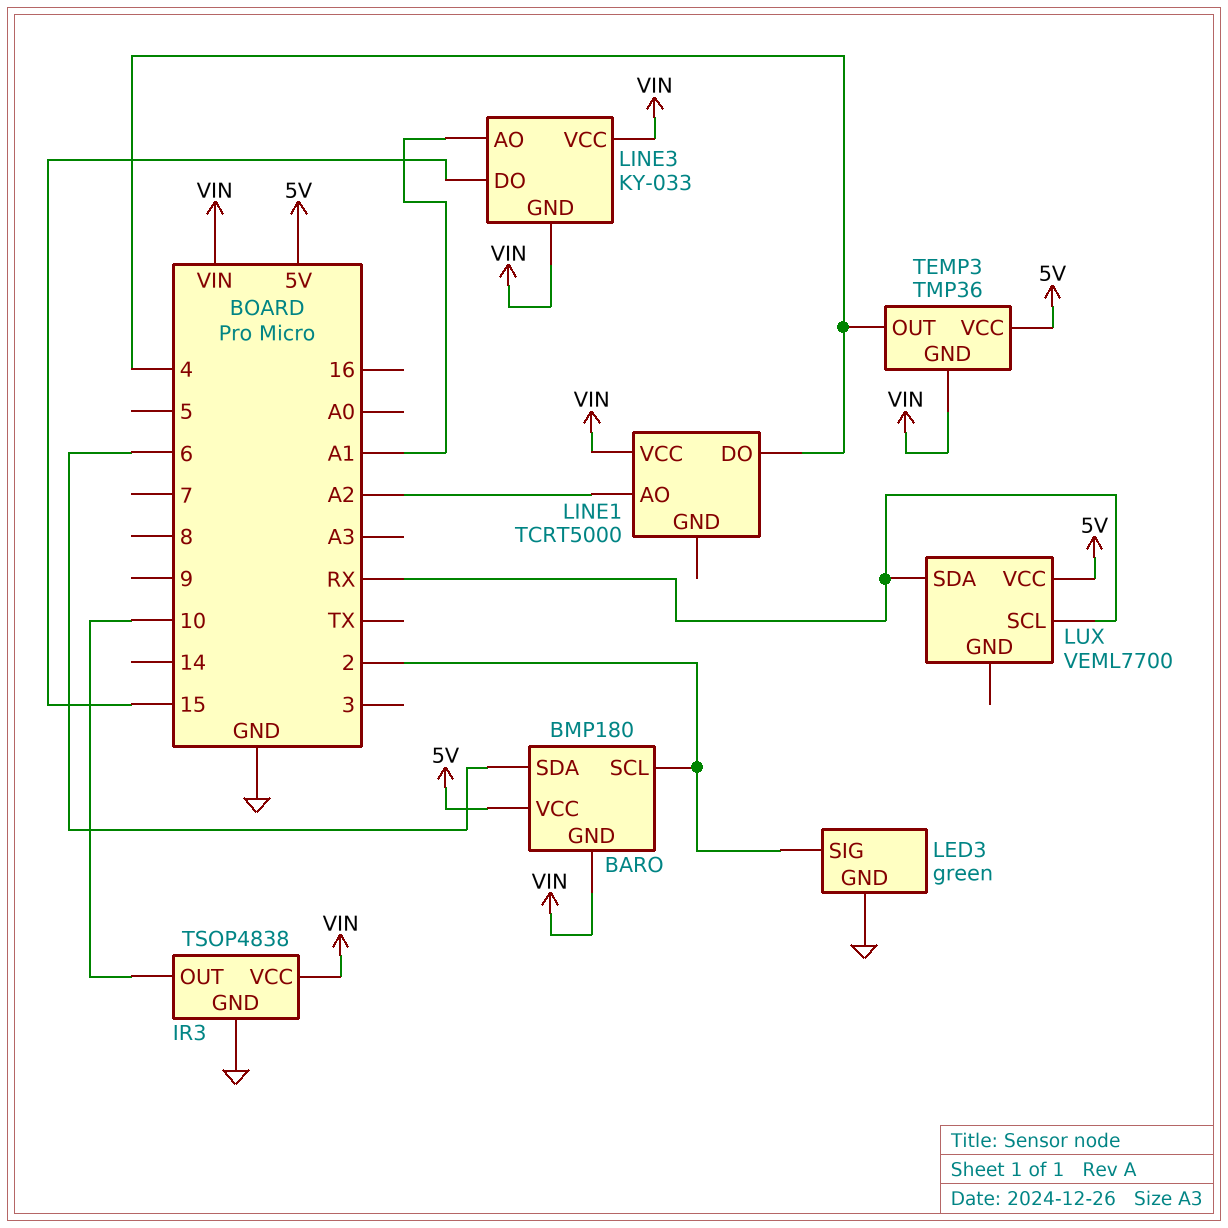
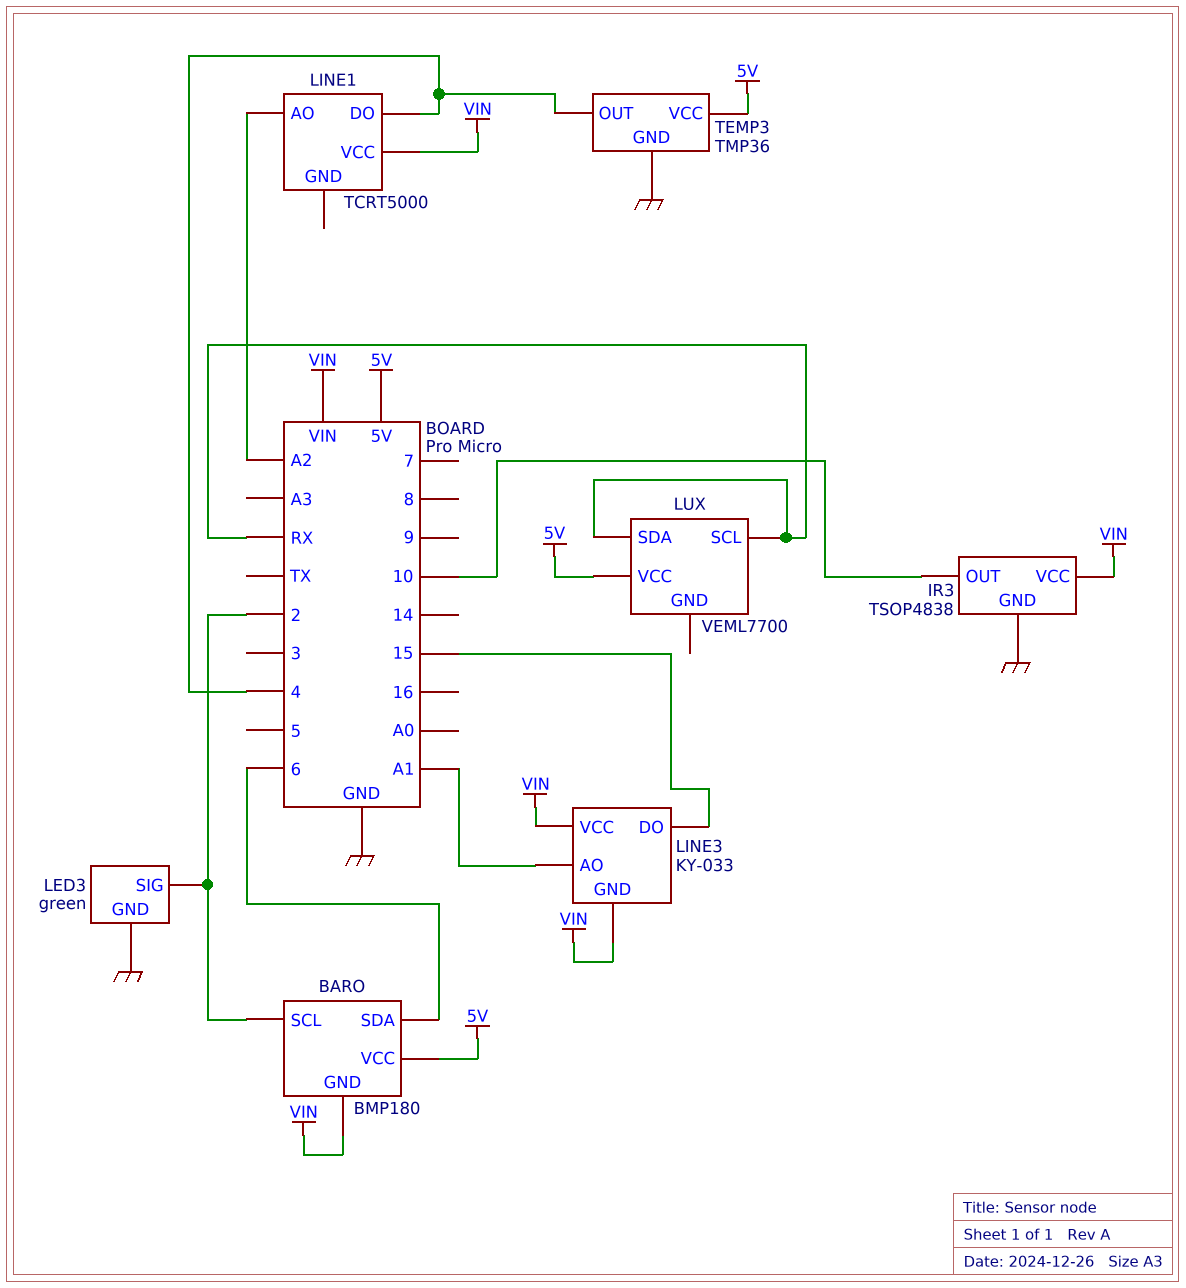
TEMP3 pin GND: VIN -> GND

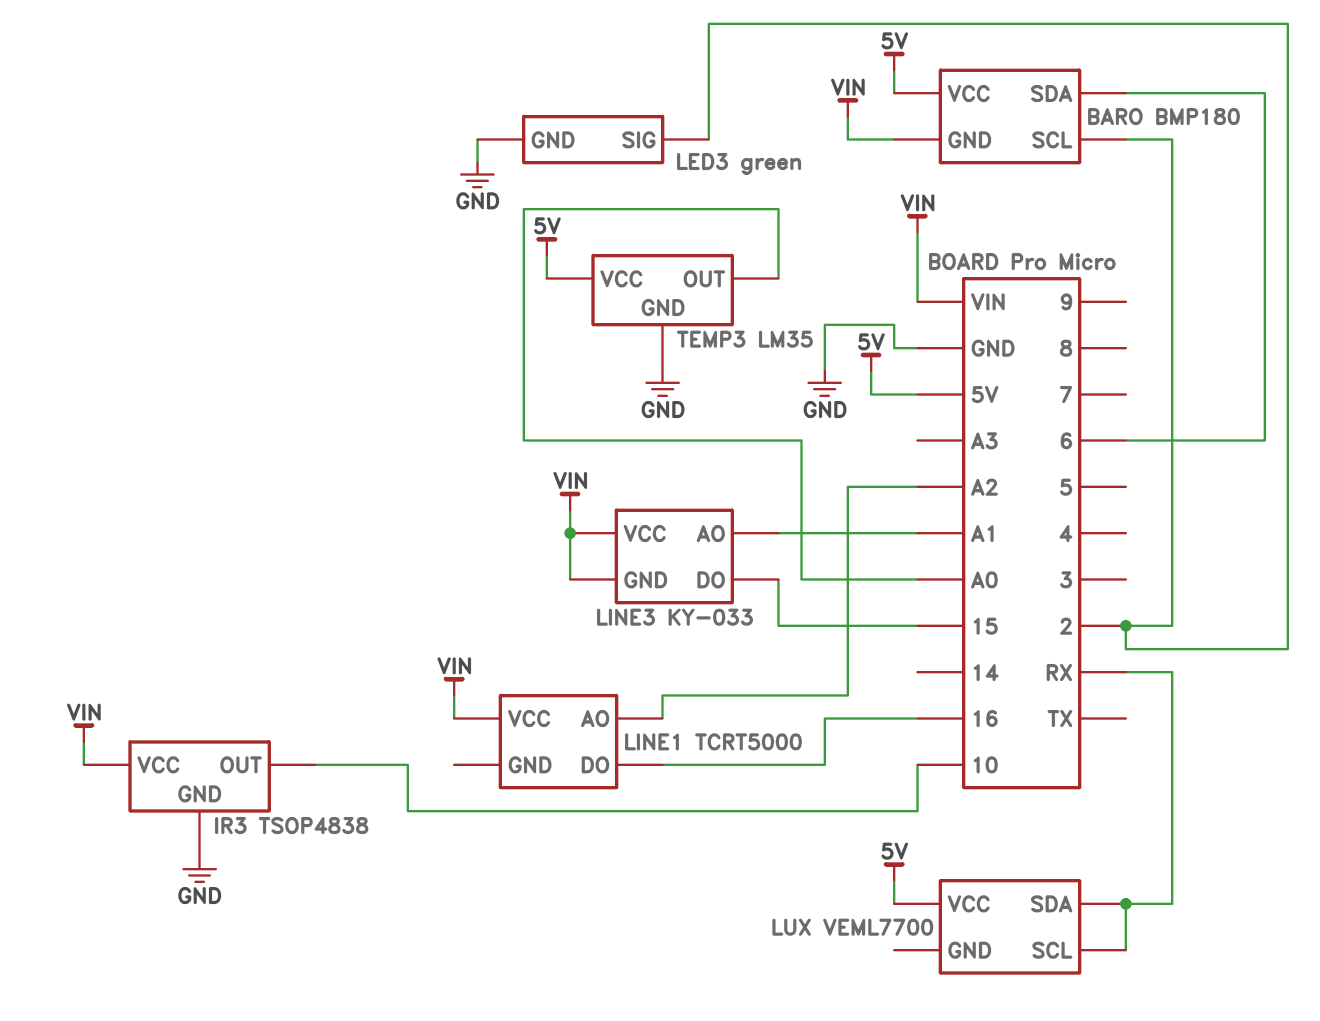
LINE1 pin DO: 4 -> 16
TEMP3: TMP36 -> LM35
TEMP3 pin OUT: 4 -> A0

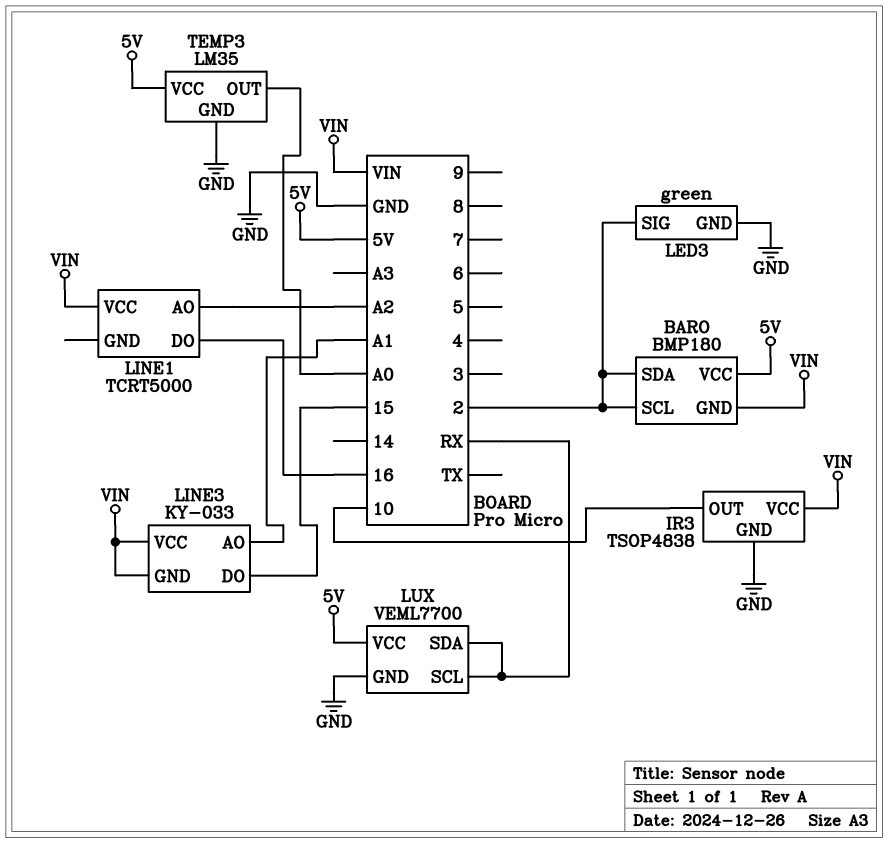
BARO pin SDA: 6 -> 2
LUX pin GND: none -> GND

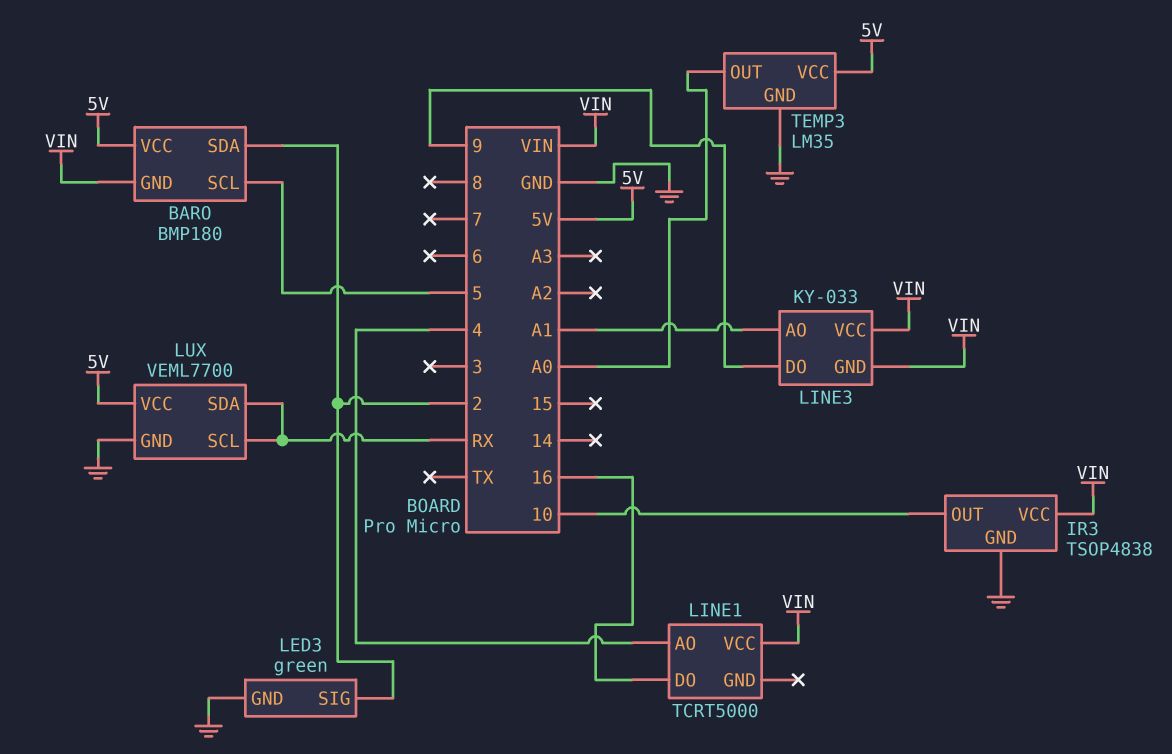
BARO pin SCL: 2 -> 5
LINE1 pin AO: A2 -> 4
LINE3 pin DO: 15 -> 9

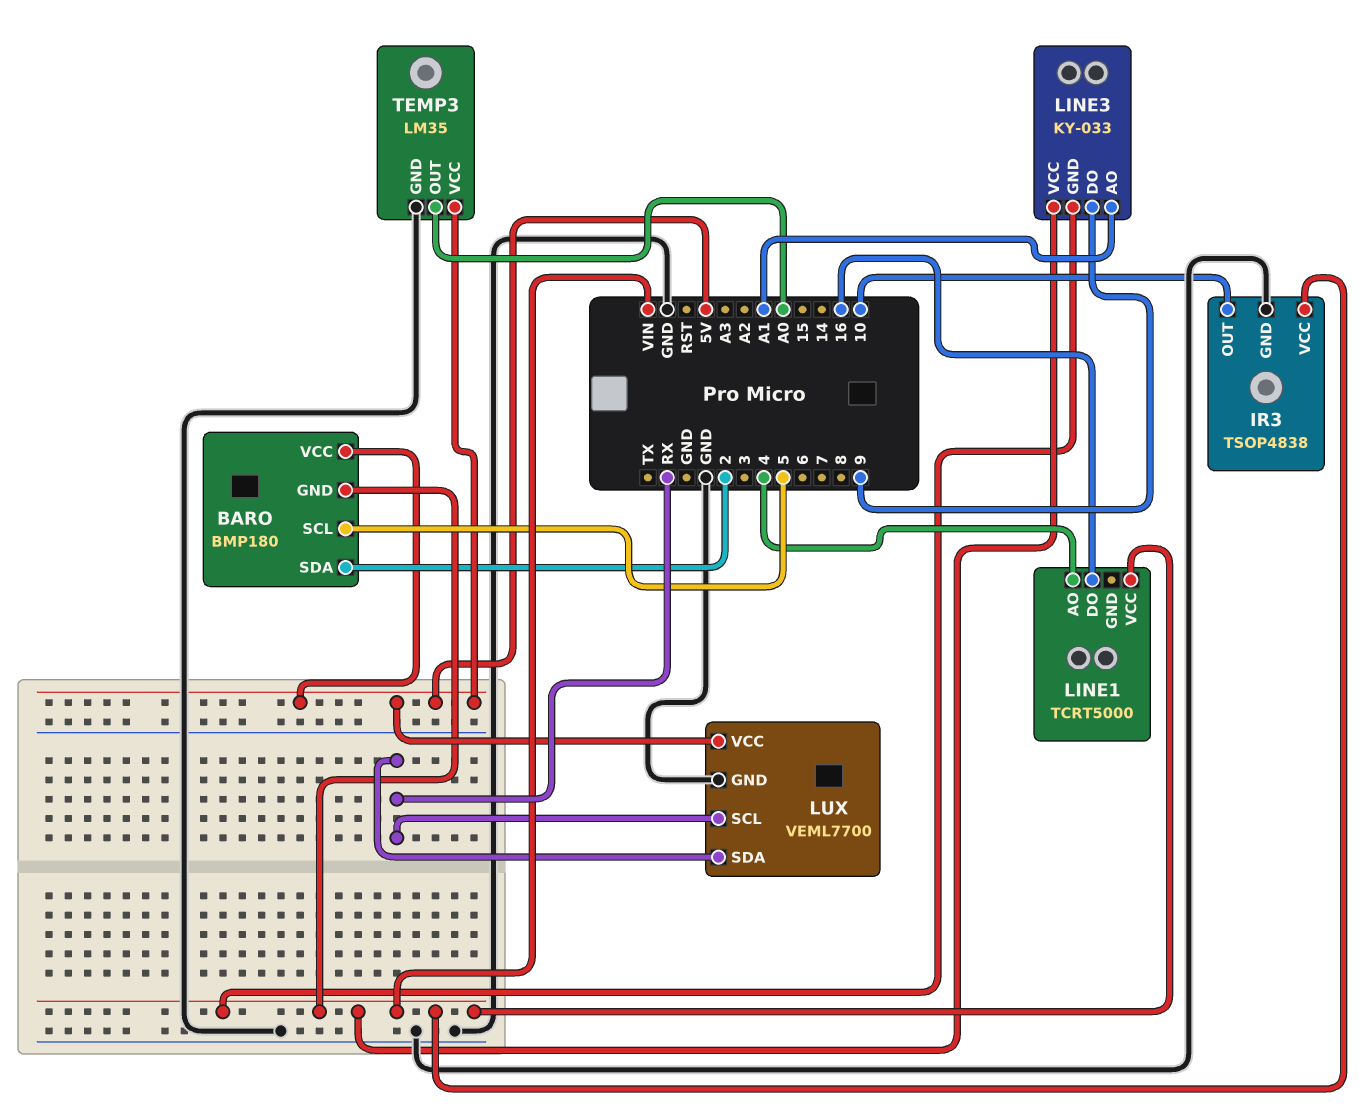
LED3: green -> none
LED3 pin GND: GND -> none
LED3 pin SIG: 2 -> none

